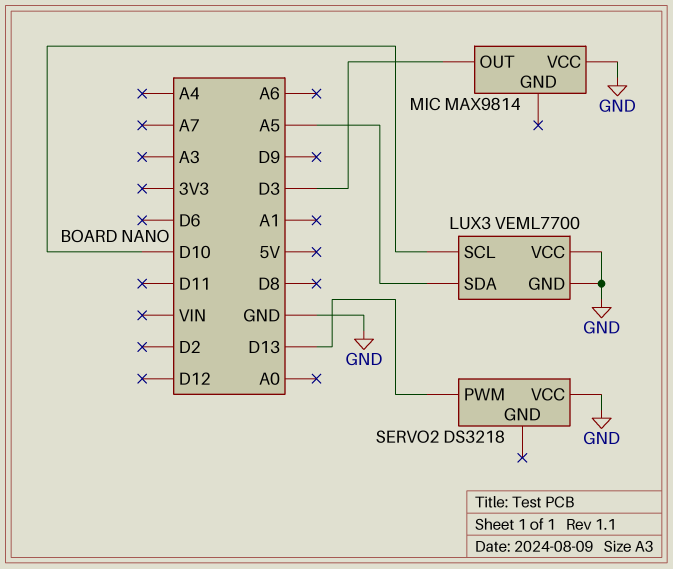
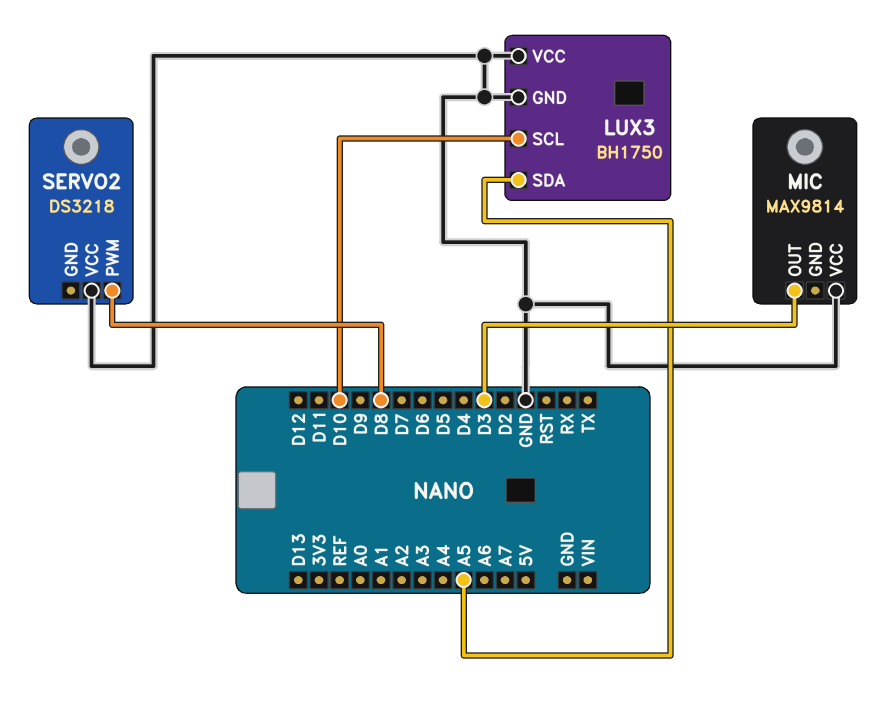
LUX3: VEML7700 -> BH1750
SERVO2 pin PWM: D13 -> D8

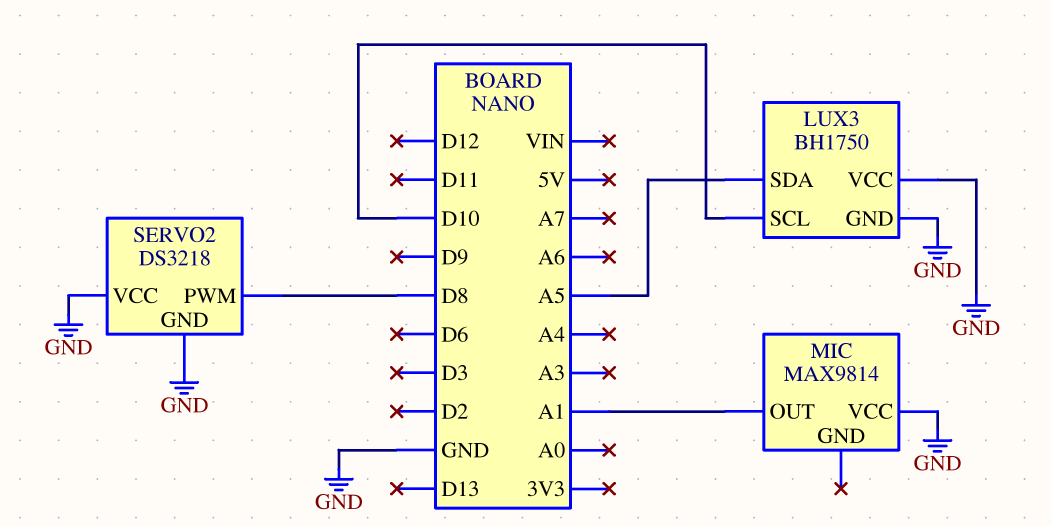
MIC pin OUT: D3 -> A1
SERVO2 pin GND: none -> GND

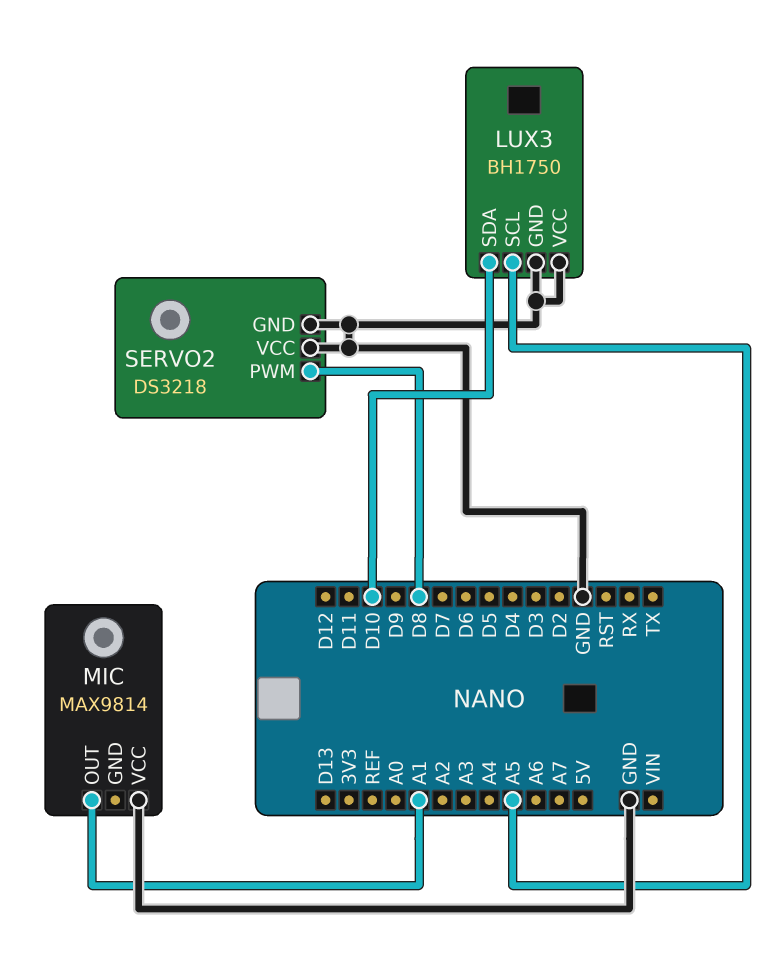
LUX3 pin SCL: D10 -> A5
LUX3 pin SDA: A5 -> D10

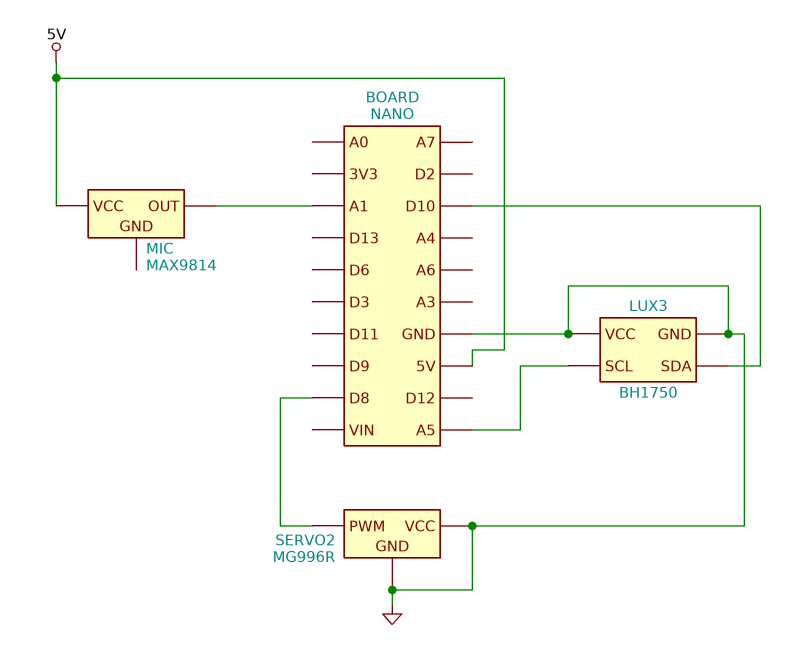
MIC pin VCC: GND -> 5V
SERVO2: DS3218 -> MG996R

